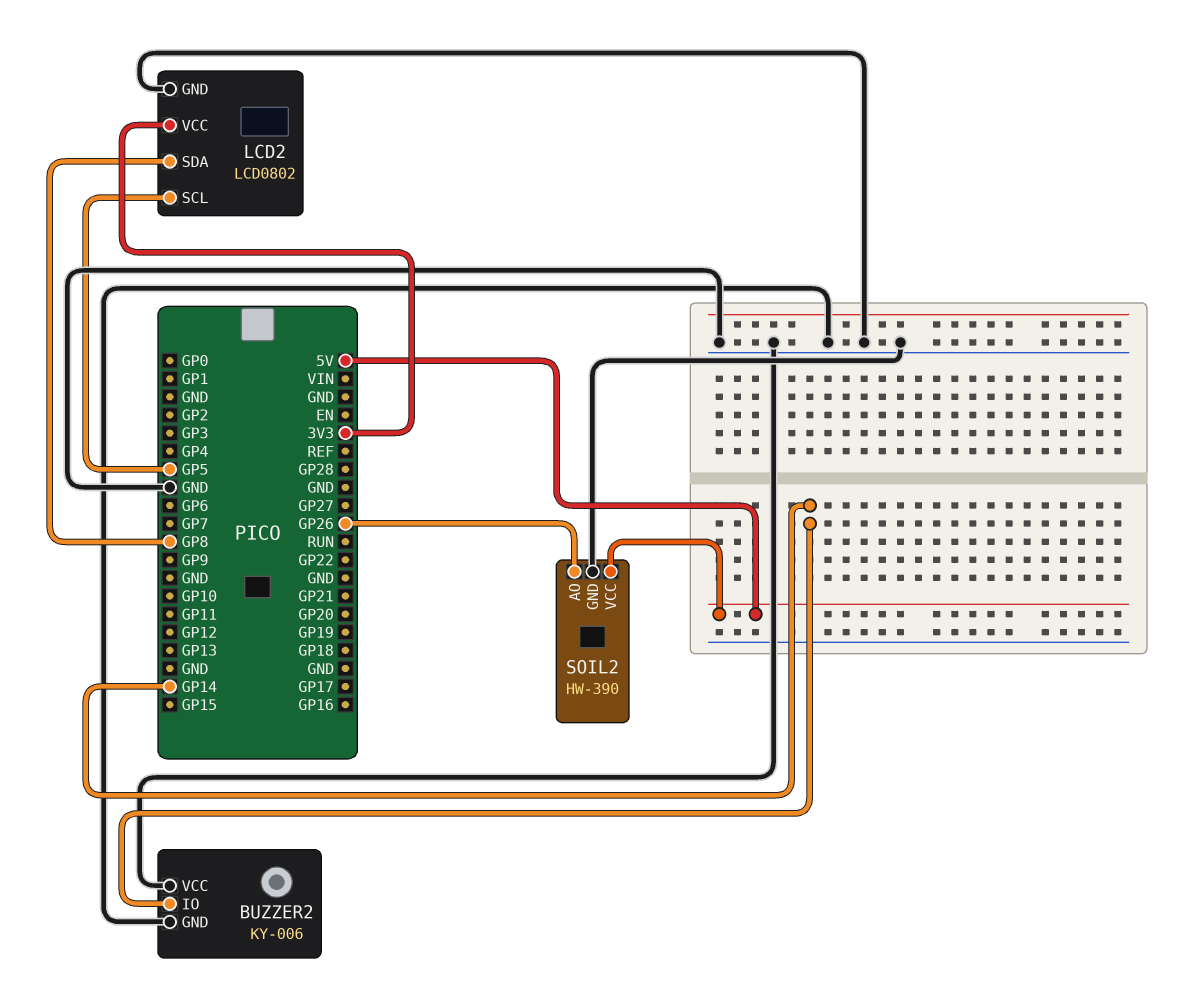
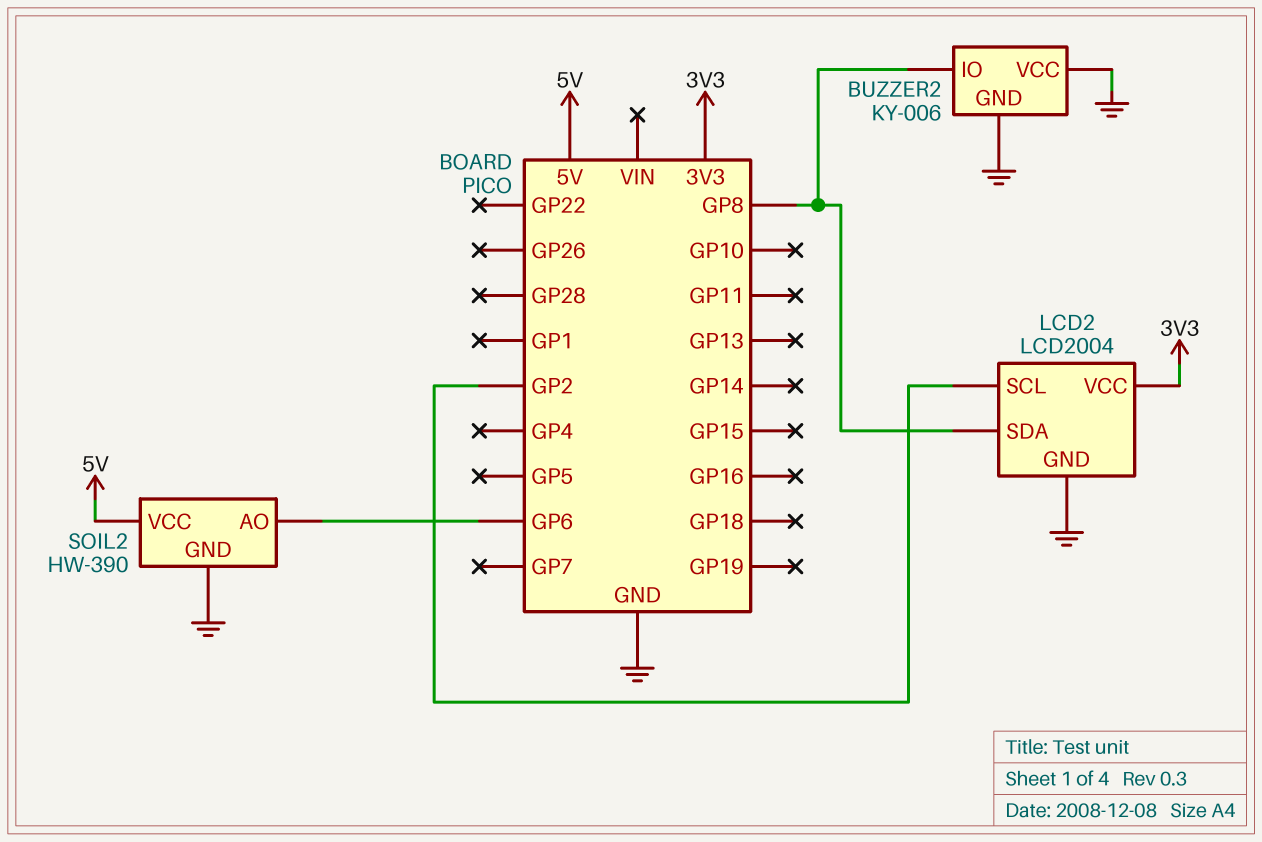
BUZZER2 pin IO: GP14 -> GP8
LCD2: LCD0802 -> LCD2004
LCD2 pin SCL: GP5 -> GP2
SOIL2 pin AO: GP26 -> GP6

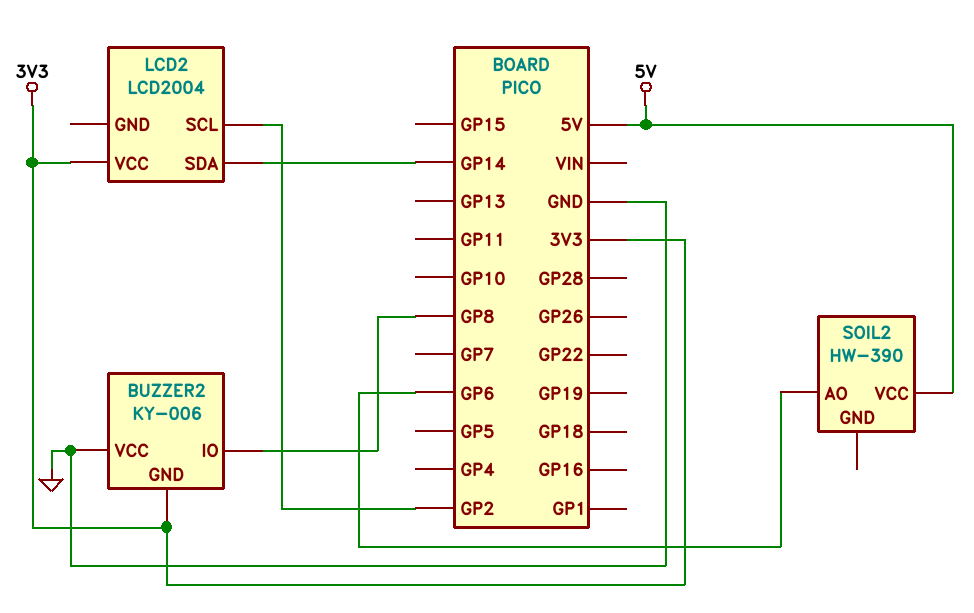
BUZZER2 pin GND: GND -> 3V3
LCD2 pin GND: GND -> none
LCD2 pin SDA: GP8 -> GP14
SOIL2 pin GND: GND -> none

